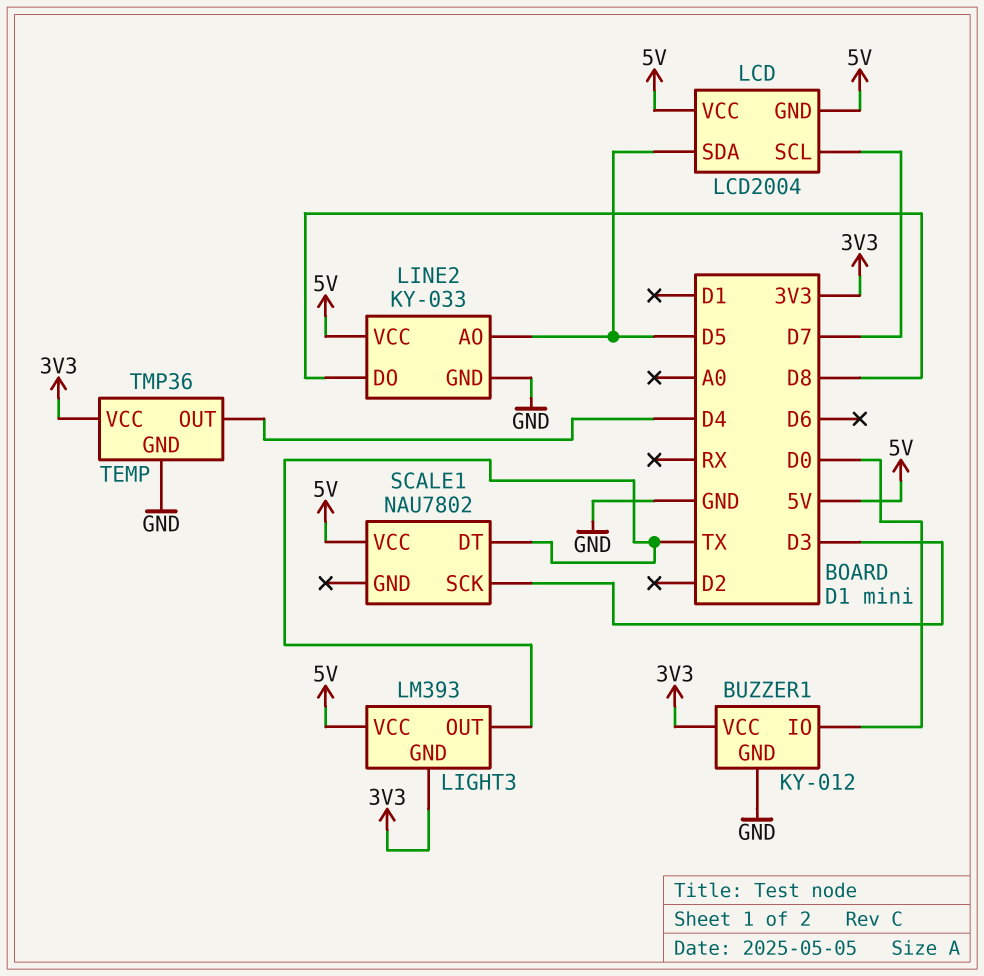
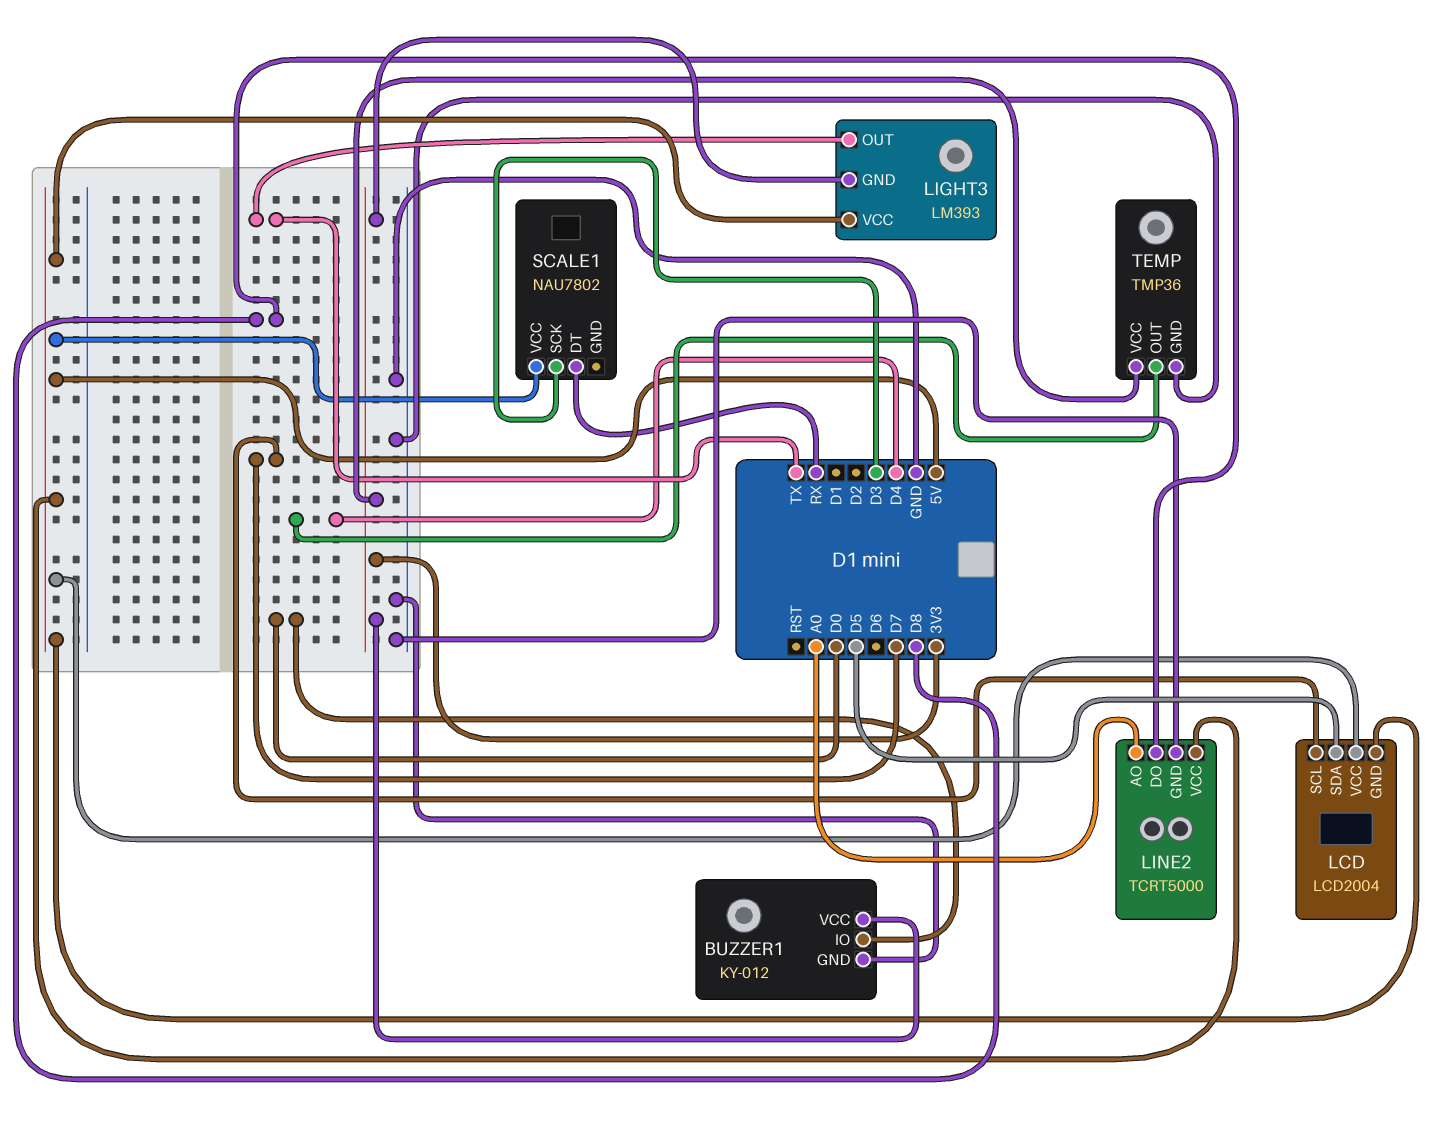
LINE2: KY-033 -> TCRT5000
LINE2 pin AO: D5 -> A0
SCALE1 pin DT: TX -> RX

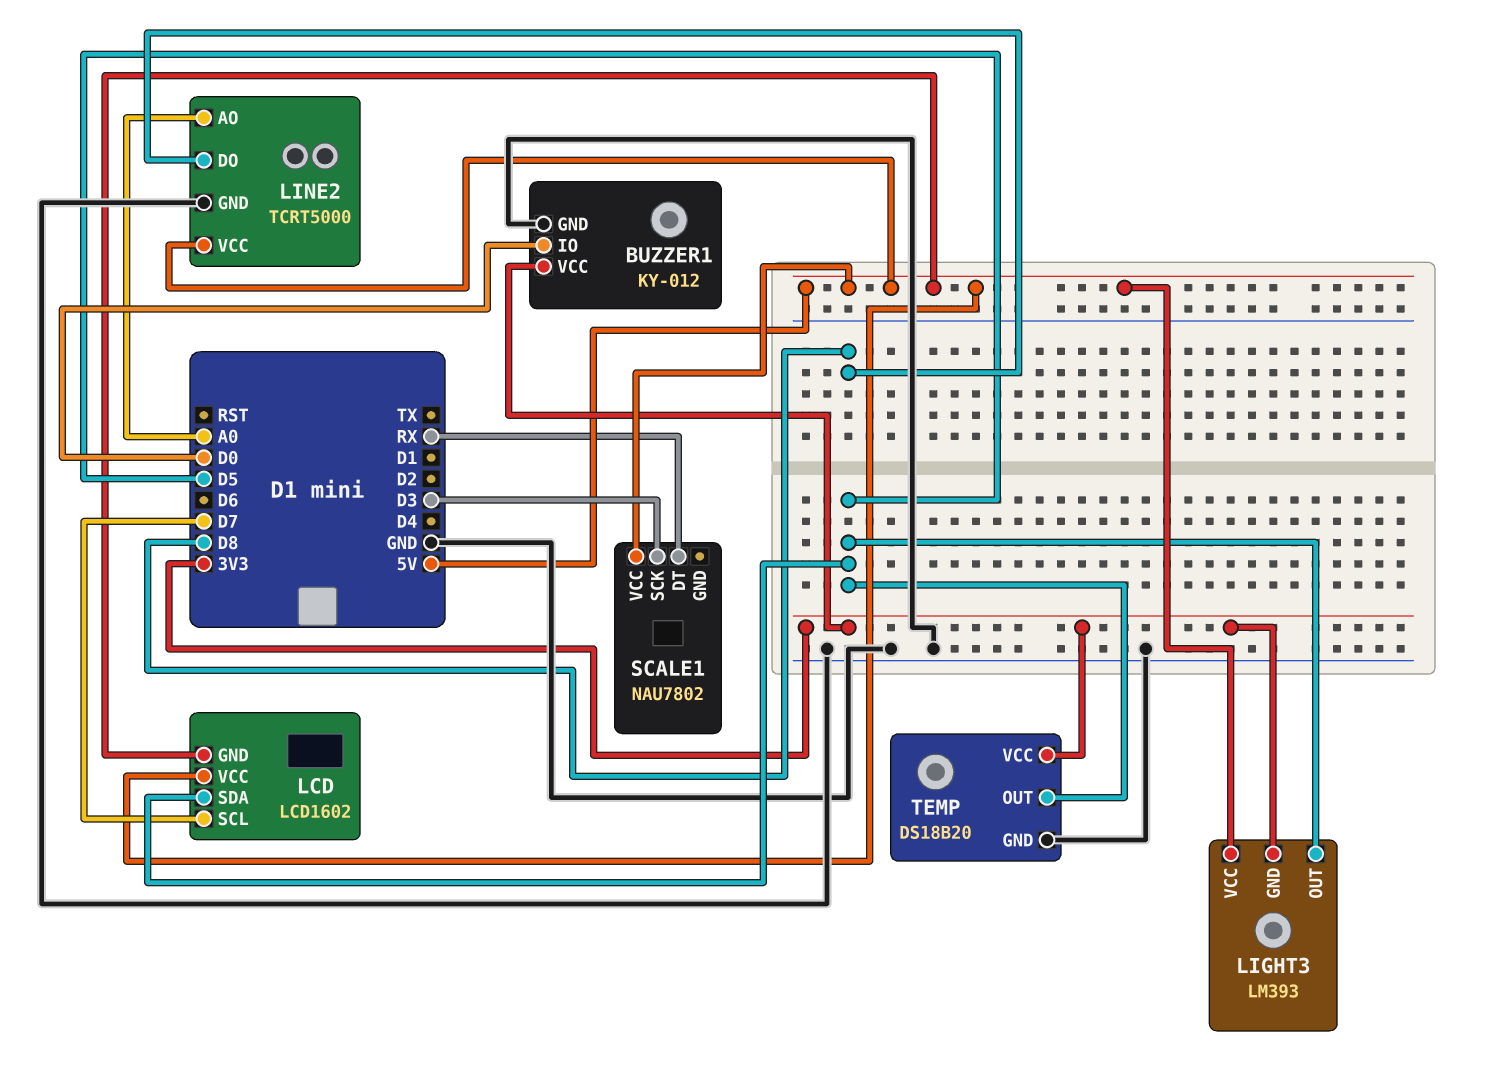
LCD: LCD2004 -> LCD1602
LIGHT3 pin OUT: TX -> D5
TEMP: TMP36 -> DS18B20
TEMP pin OUT: D4 -> D5

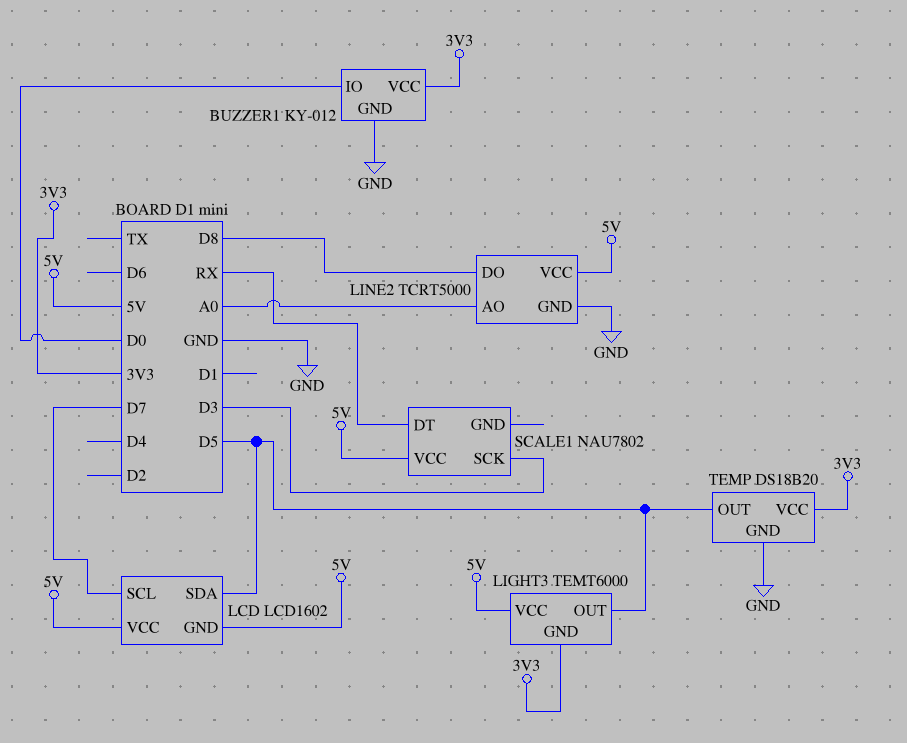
LIGHT3: LM393 -> TEMT6000

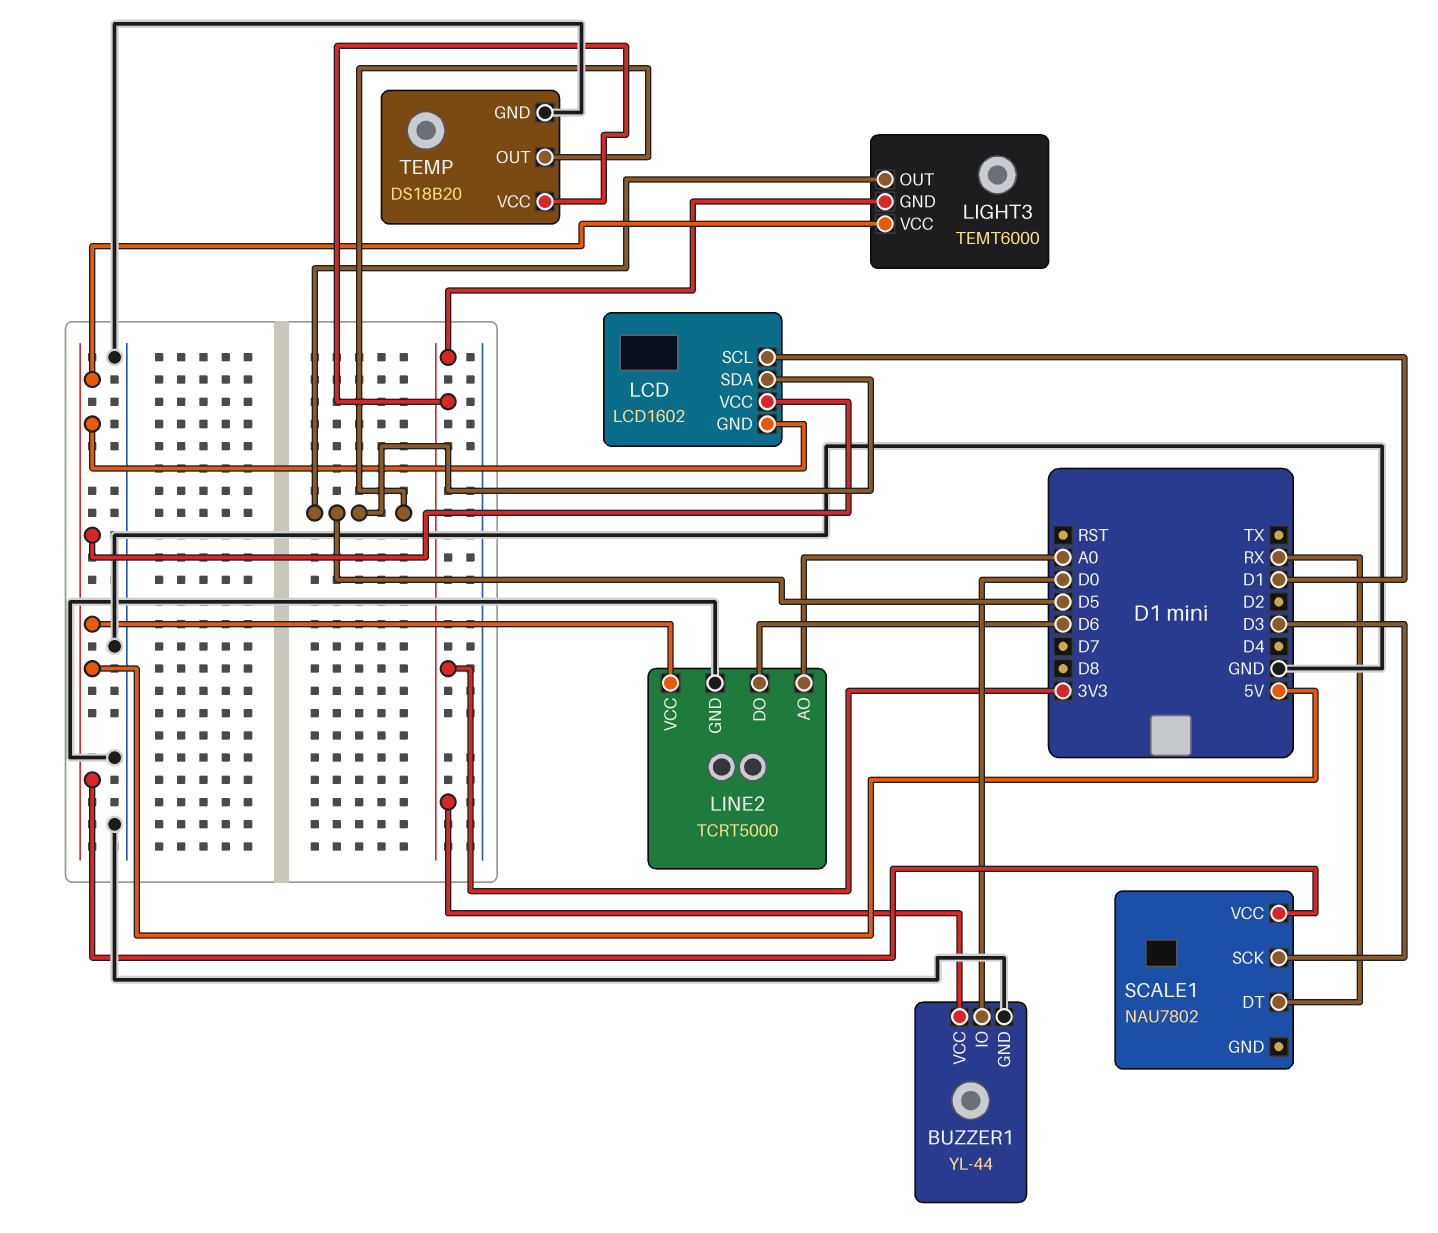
BUZZER1: KY-012 -> YL-44
LCD pin SCL: D7 -> D1
LINE2 pin DO: D8 -> D6

